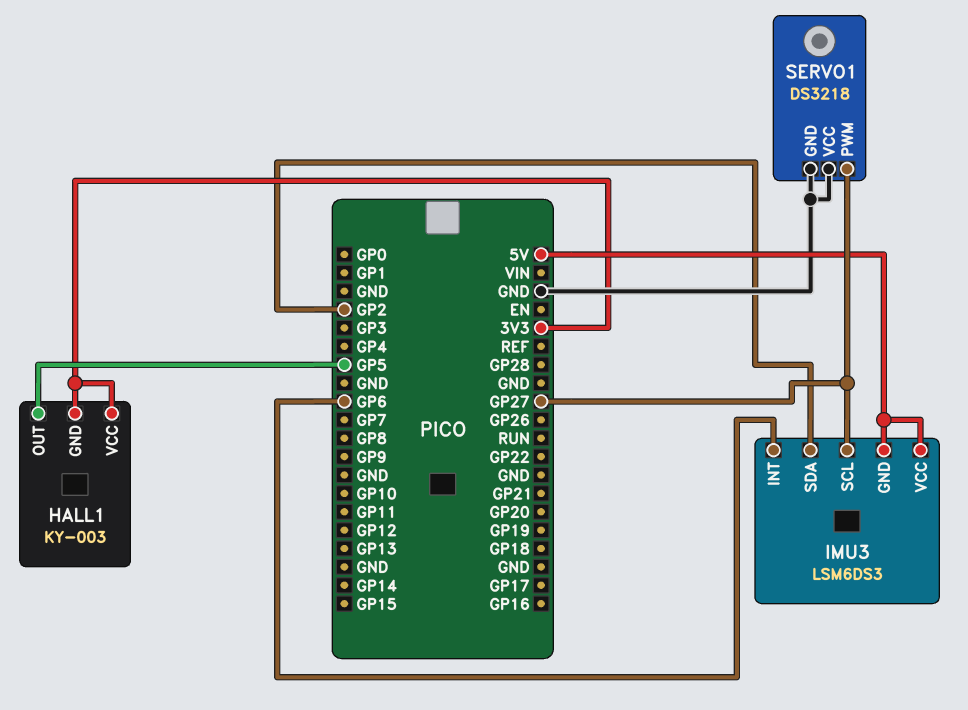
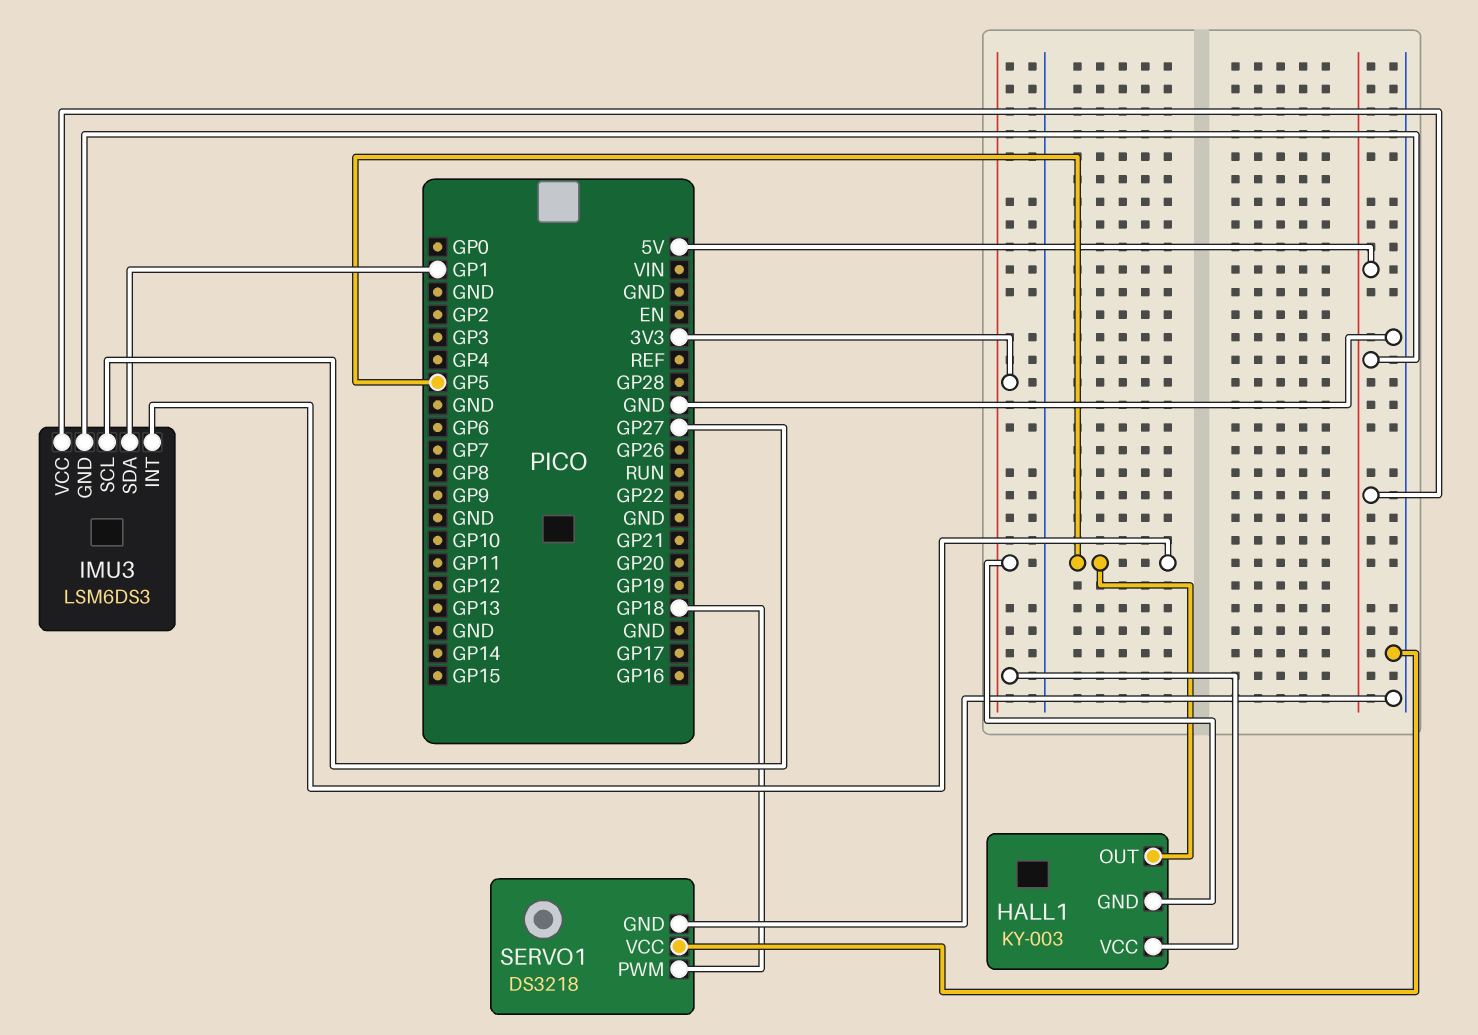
IMU3 pin INT: GP6 -> GP5
IMU3 pin SDA: GP2 -> GP1
SERVO1 pin PWM: GP27 -> GP18

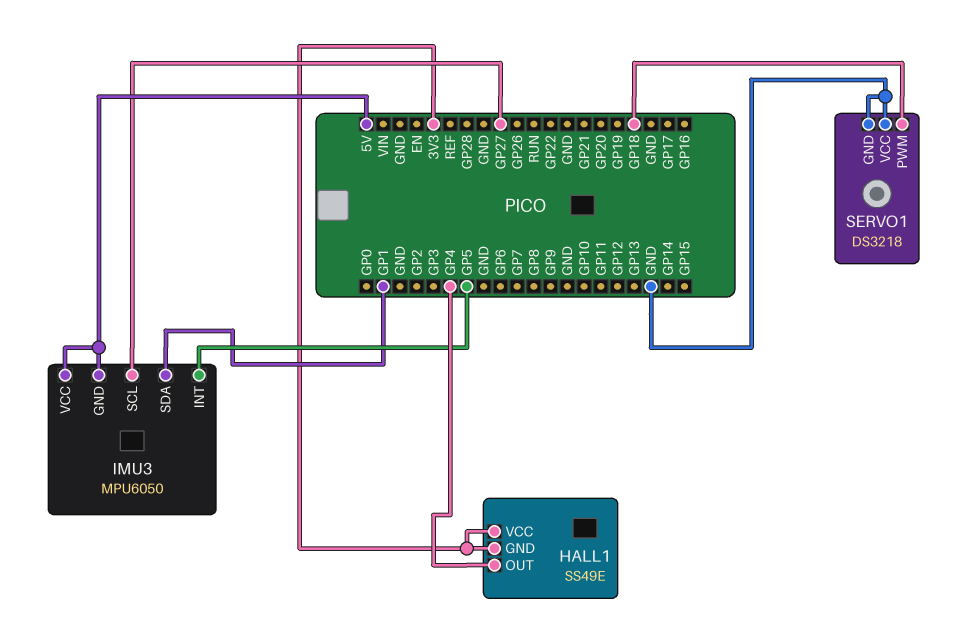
HALL1: KY-003 -> SS49E
HALL1 pin OUT: GP5 -> GP4
IMU3: LSM6DS3 -> MPU6050

